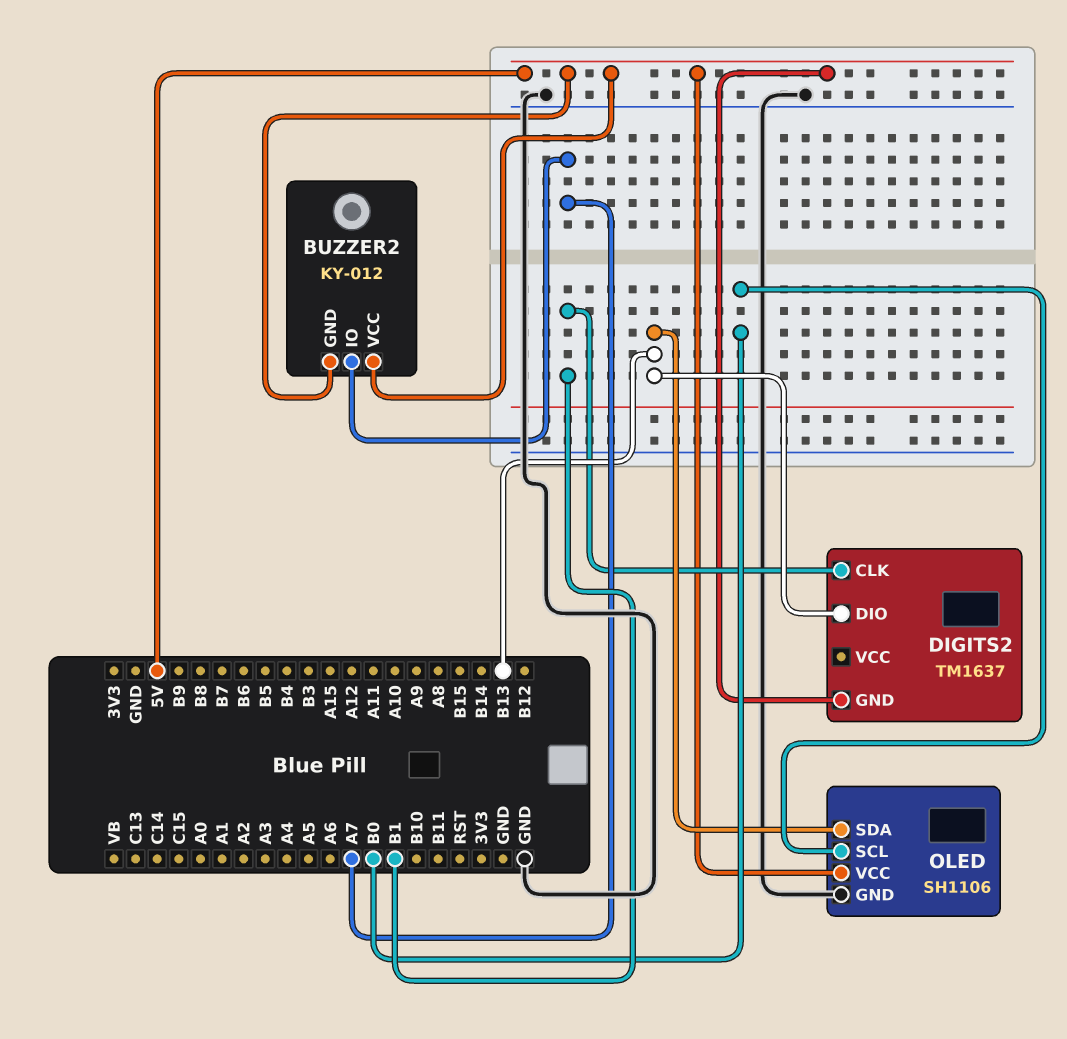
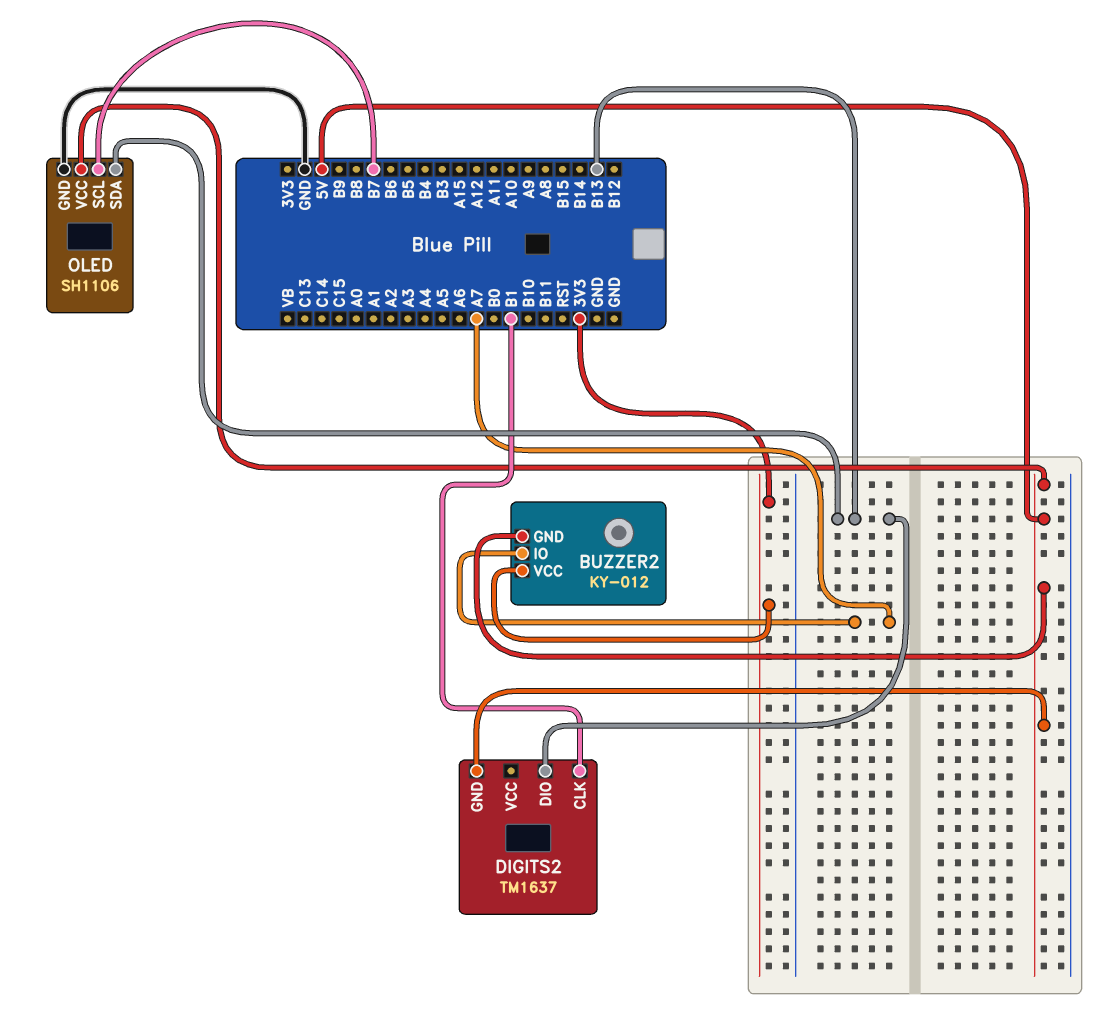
BUZZER2 pin VCC: 5V -> 3V3
OLED pin SCL: B0 -> B7

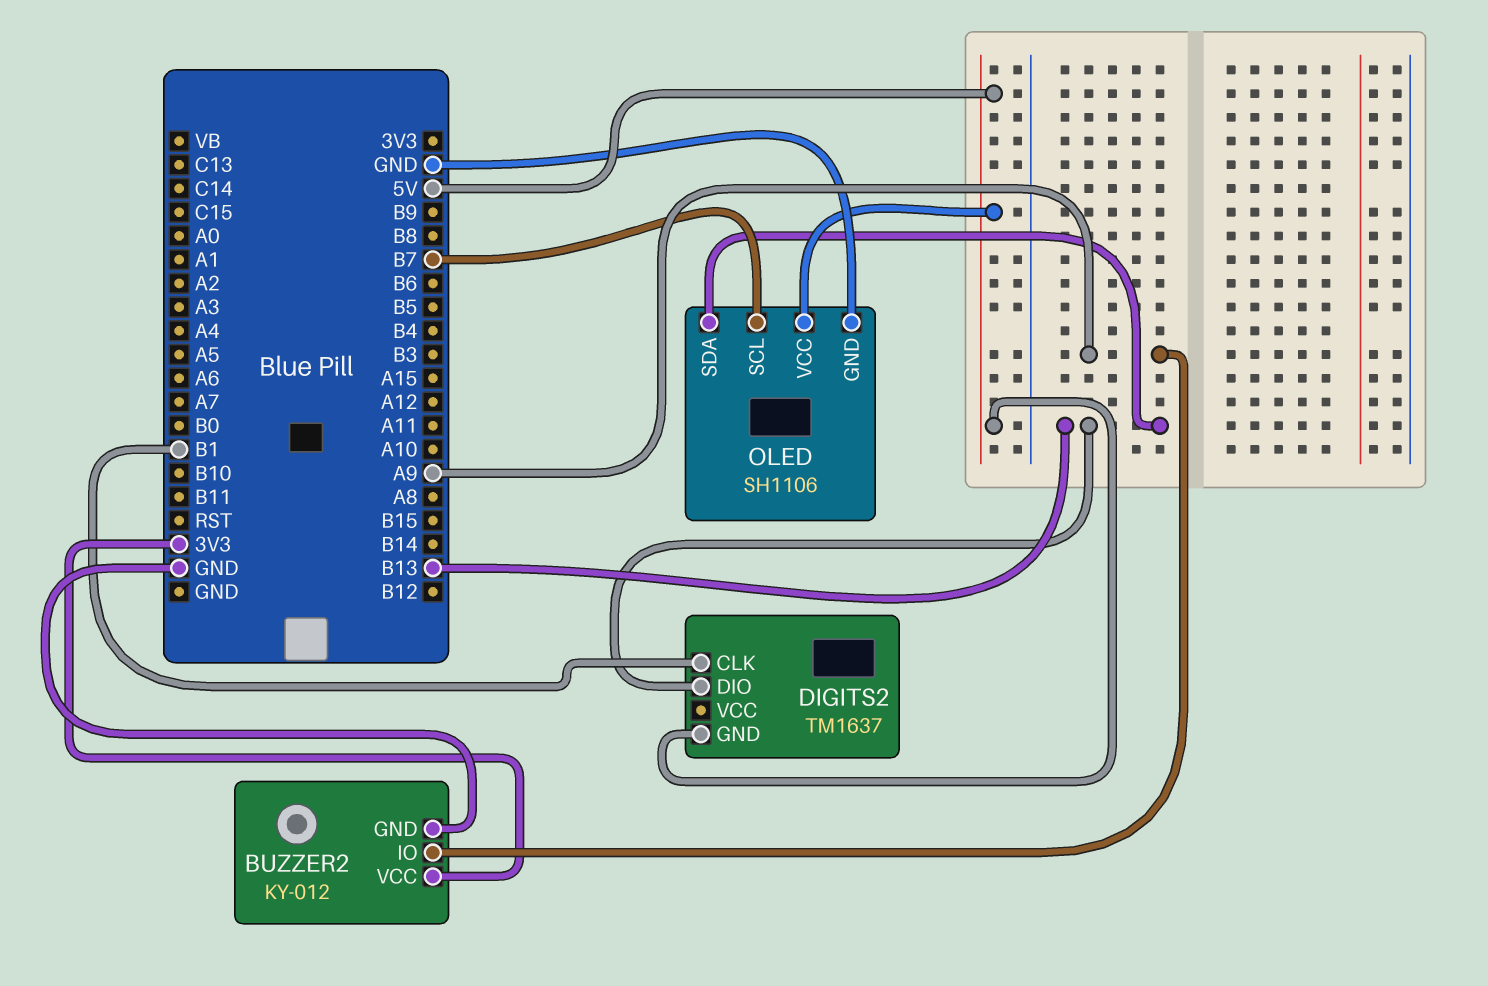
BUZZER2 pin GND: 5V -> GND
BUZZER2 pin IO: A7 -> A9

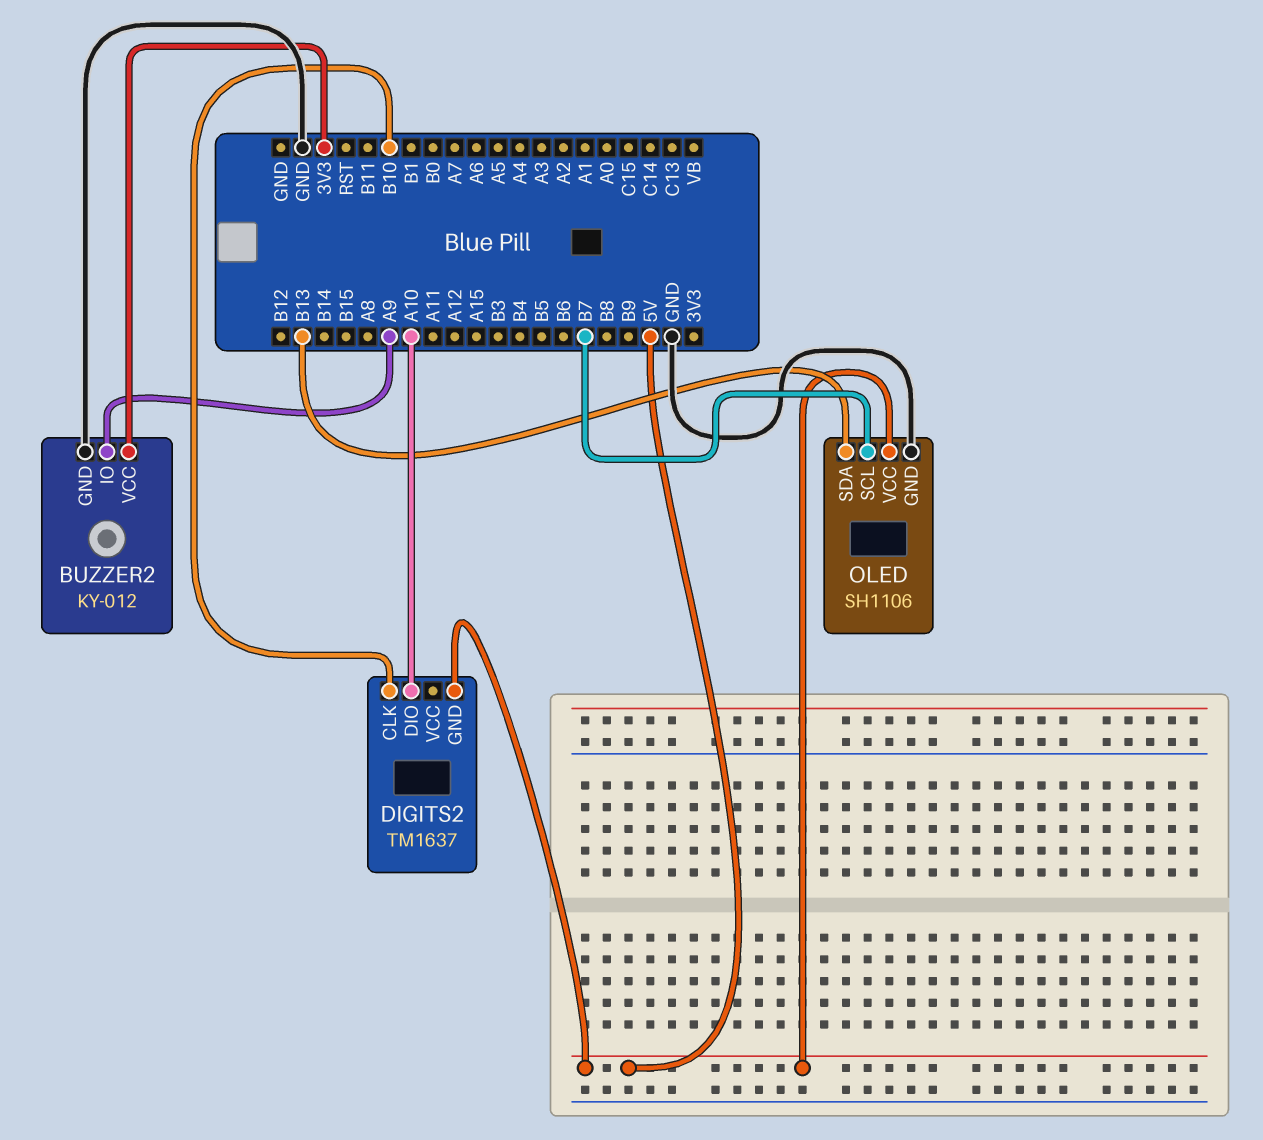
DIGITS2 pin CLK: B1 -> B10
DIGITS2 pin DIO: B13 -> A10

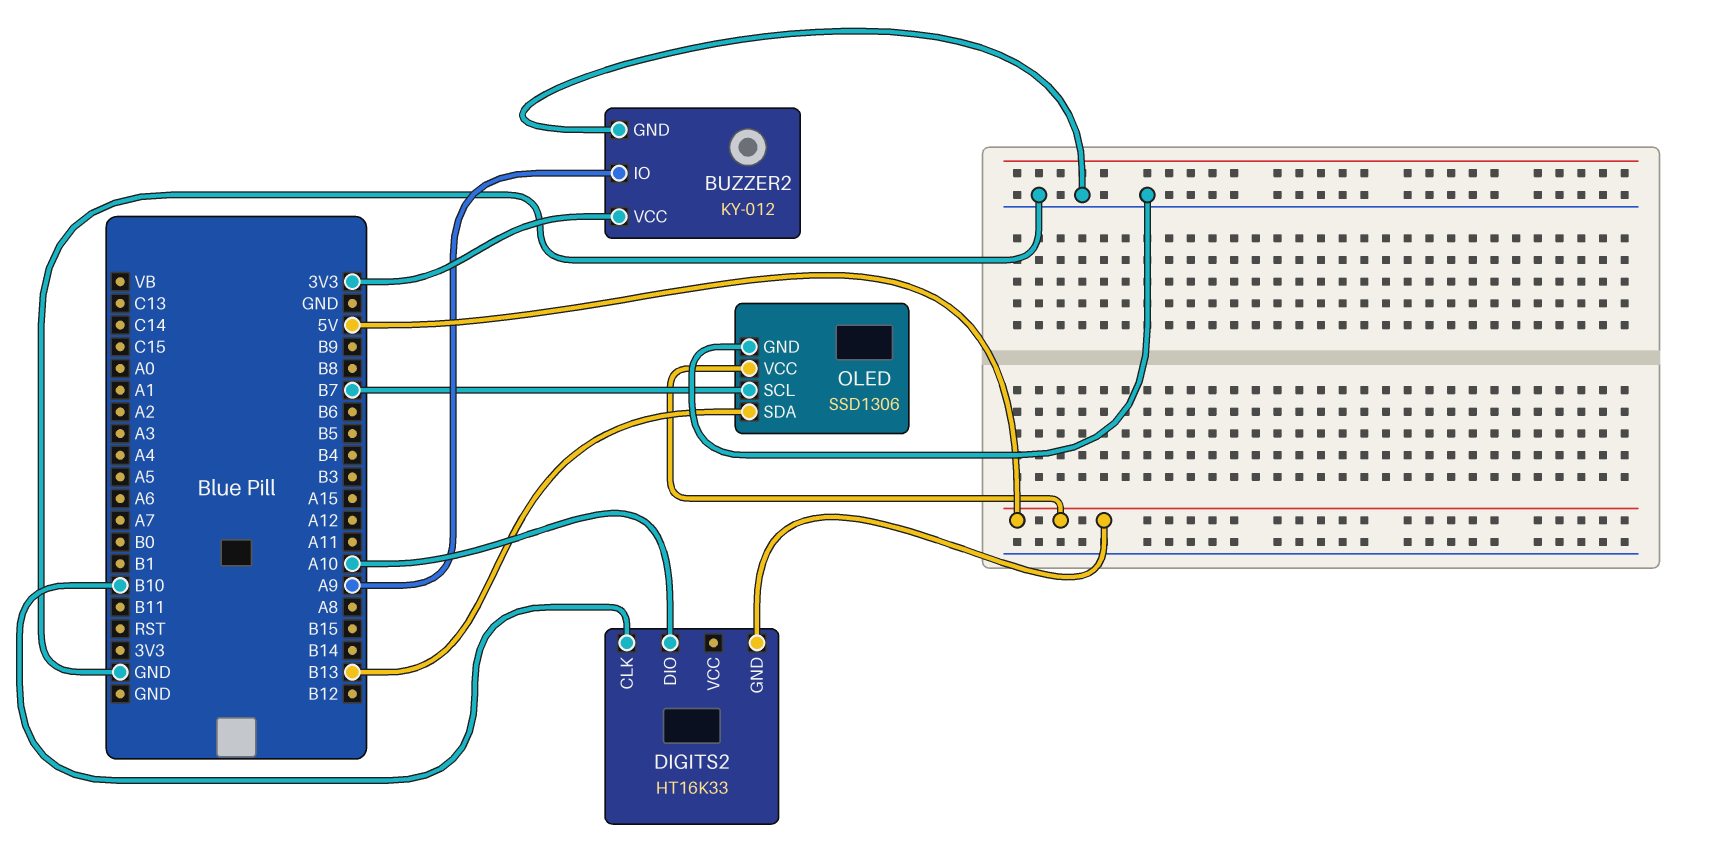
DIGITS2: TM1637 -> HT16K33
OLED: SH1106 -> SSD1306

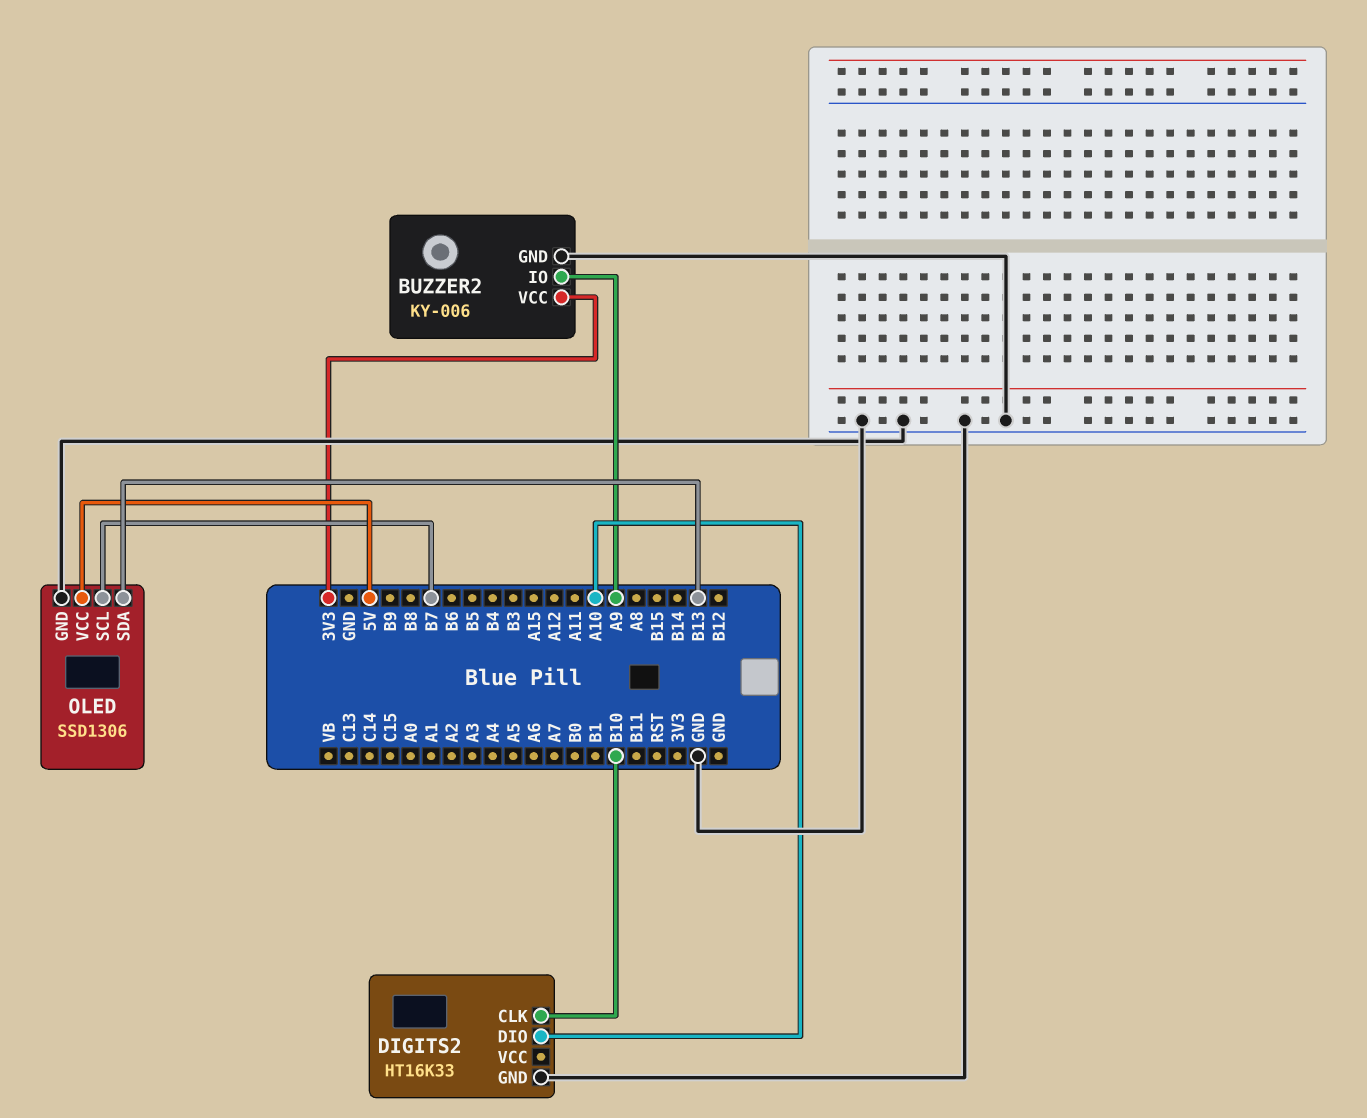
BUZZER2: KY-012 -> KY-006
DIGITS2 pin GND: 5V -> GND

